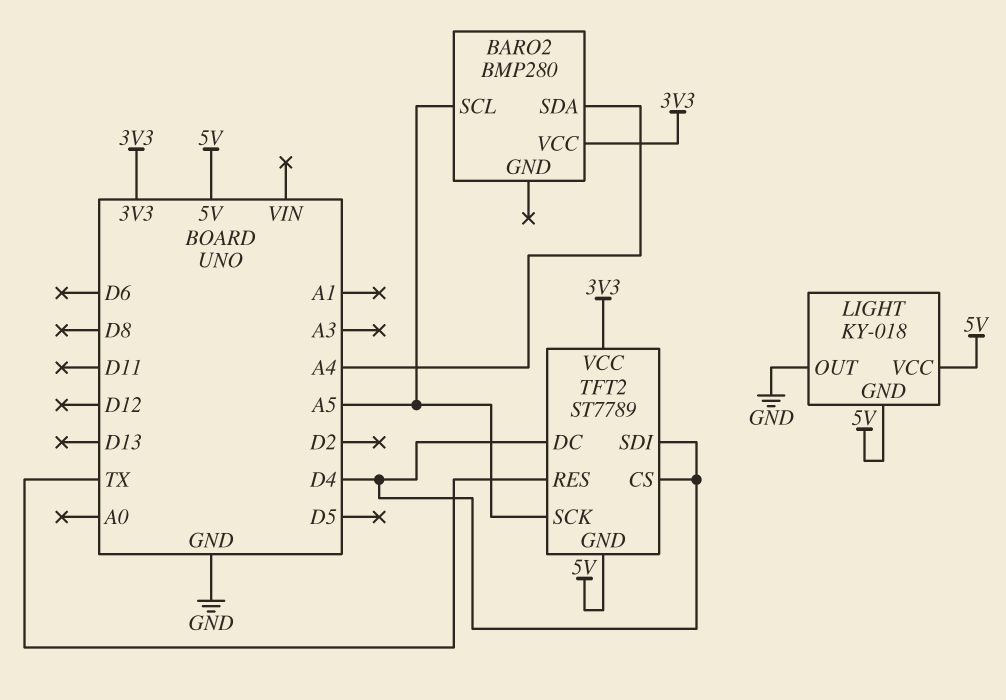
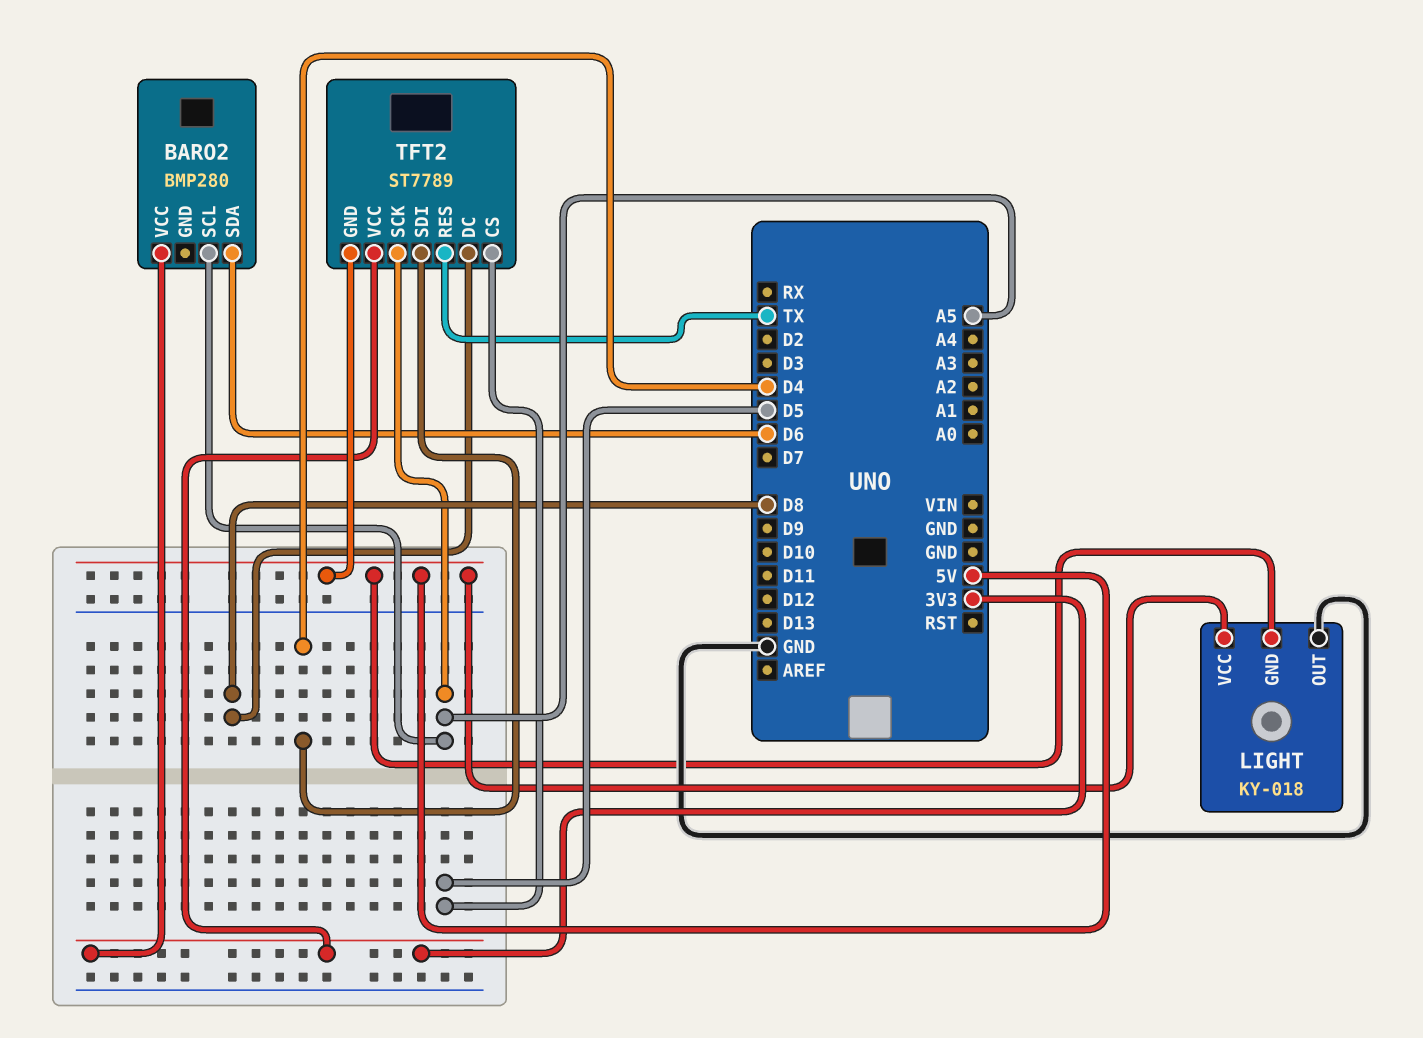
BARO2 pin SDA: A4 -> D6
TFT2 pin CS: D4 -> D5
TFT2 pin DC: D4 -> D8

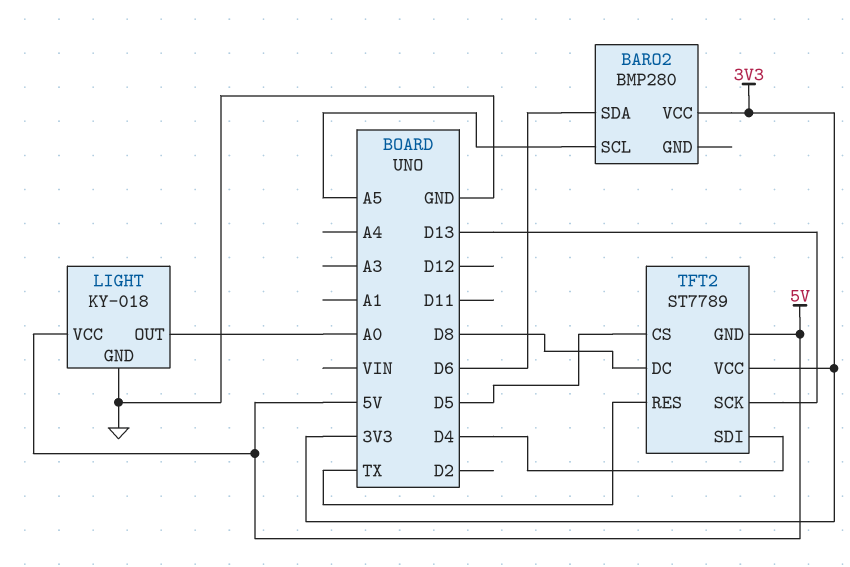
LIGHT pin GND: 5V -> GND
LIGHT pin OUT: GND -> A0
TFT2 pin SCK: A5 -> D13

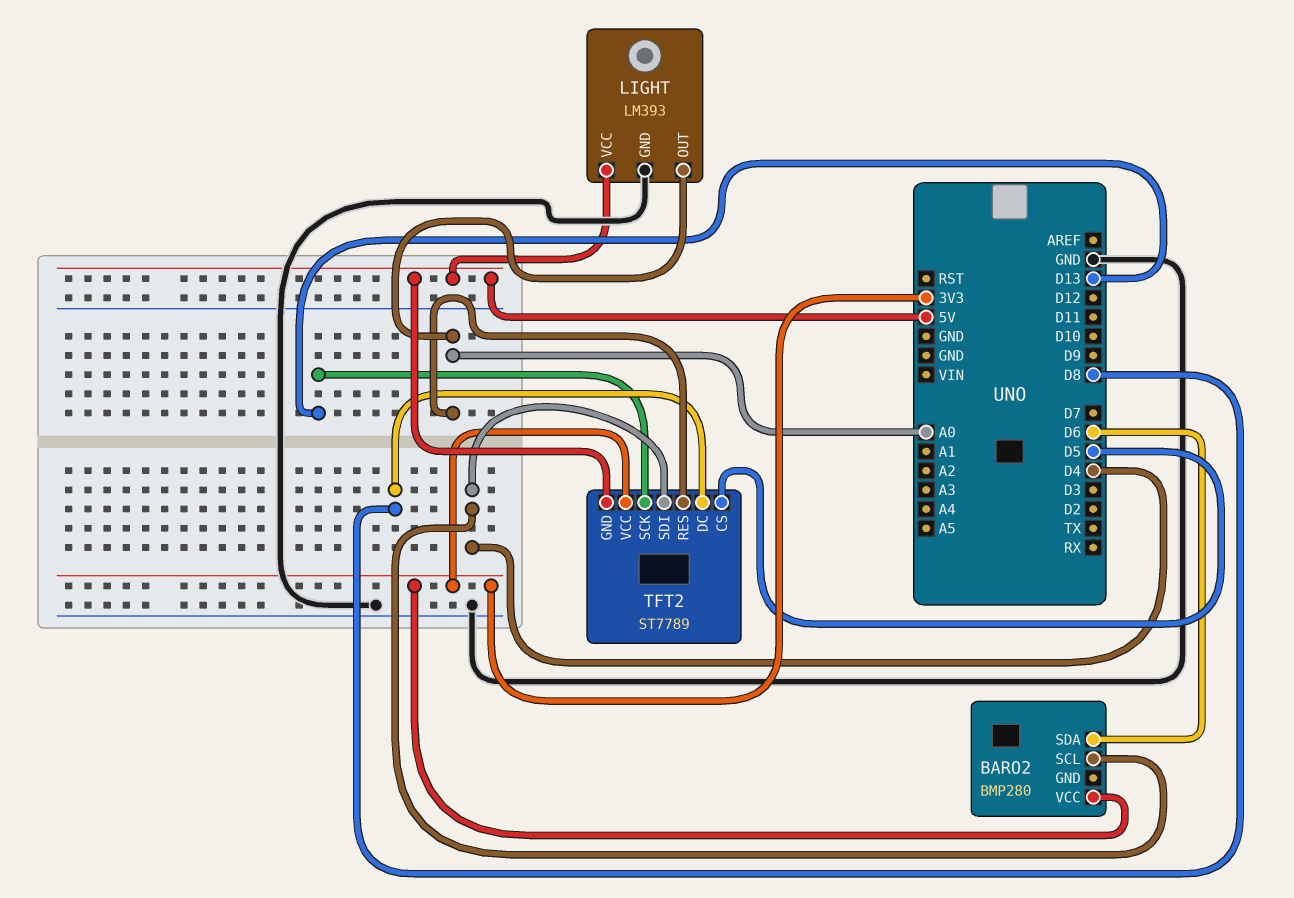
BARO2 pin SCL: A5 -> D4
LIGHT: KY-018 -> LM393
TFT2 pin RES: TX -> A0

